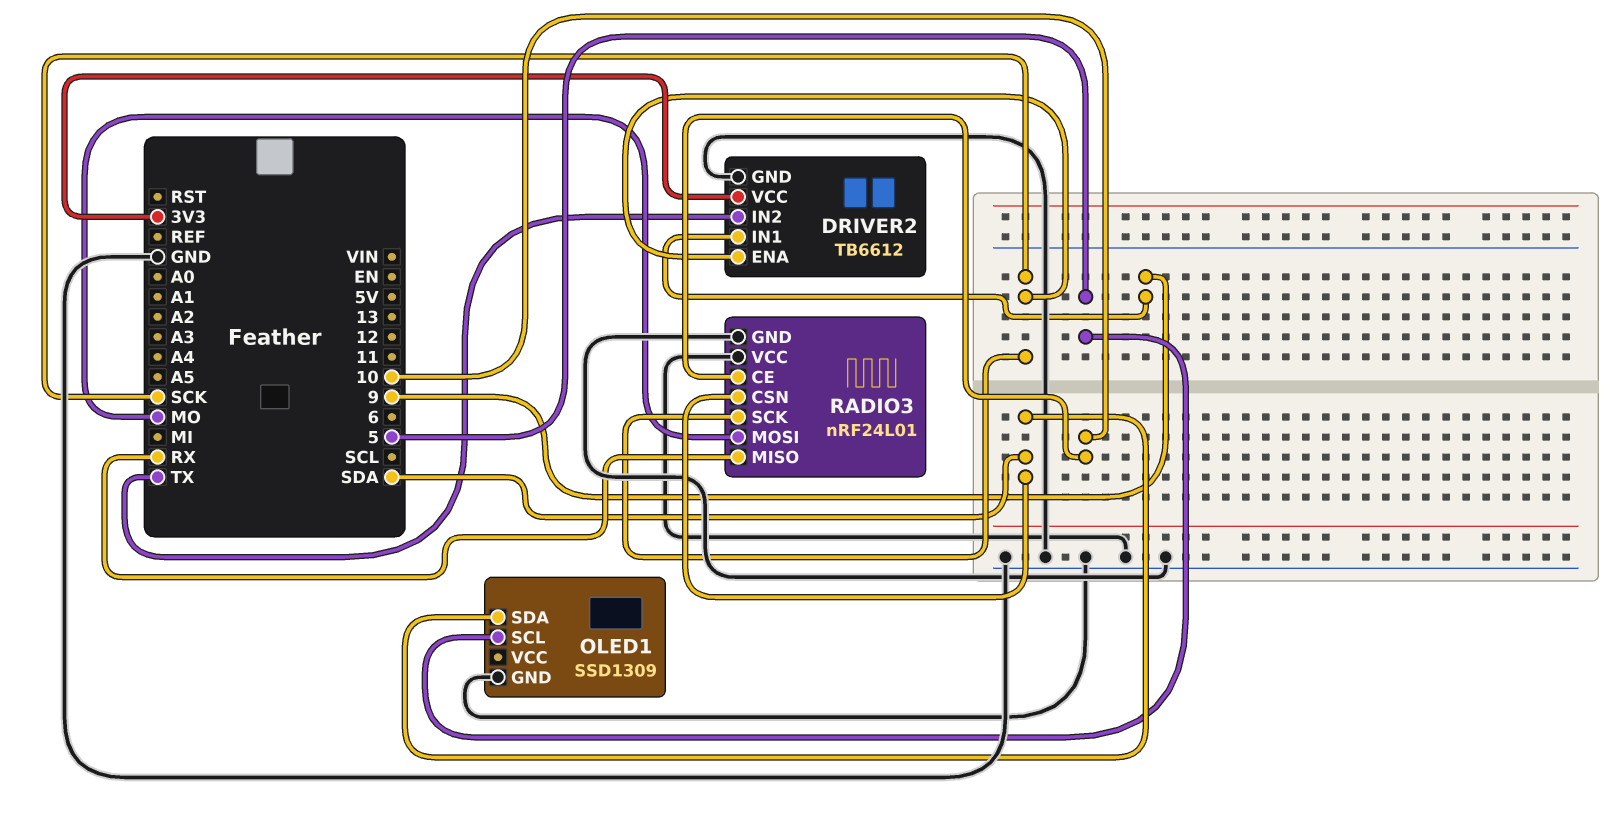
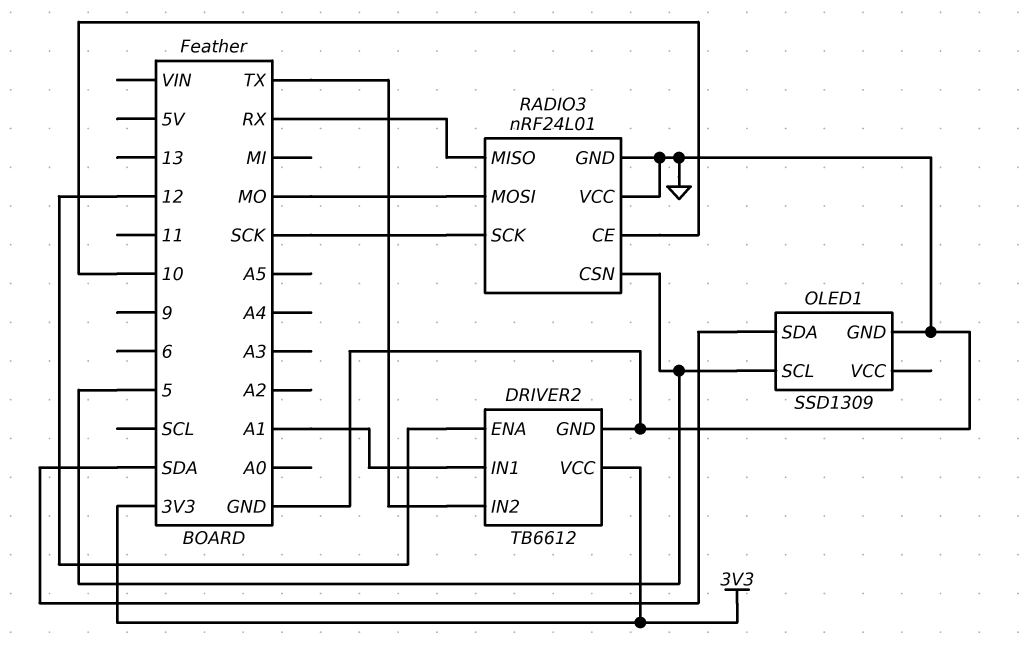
DRIVER2 pin ENA: SCK -> 12
DRIVER2 pin IN1: 9 -> A1
RADIO3 pin CSN: SDA -> 5

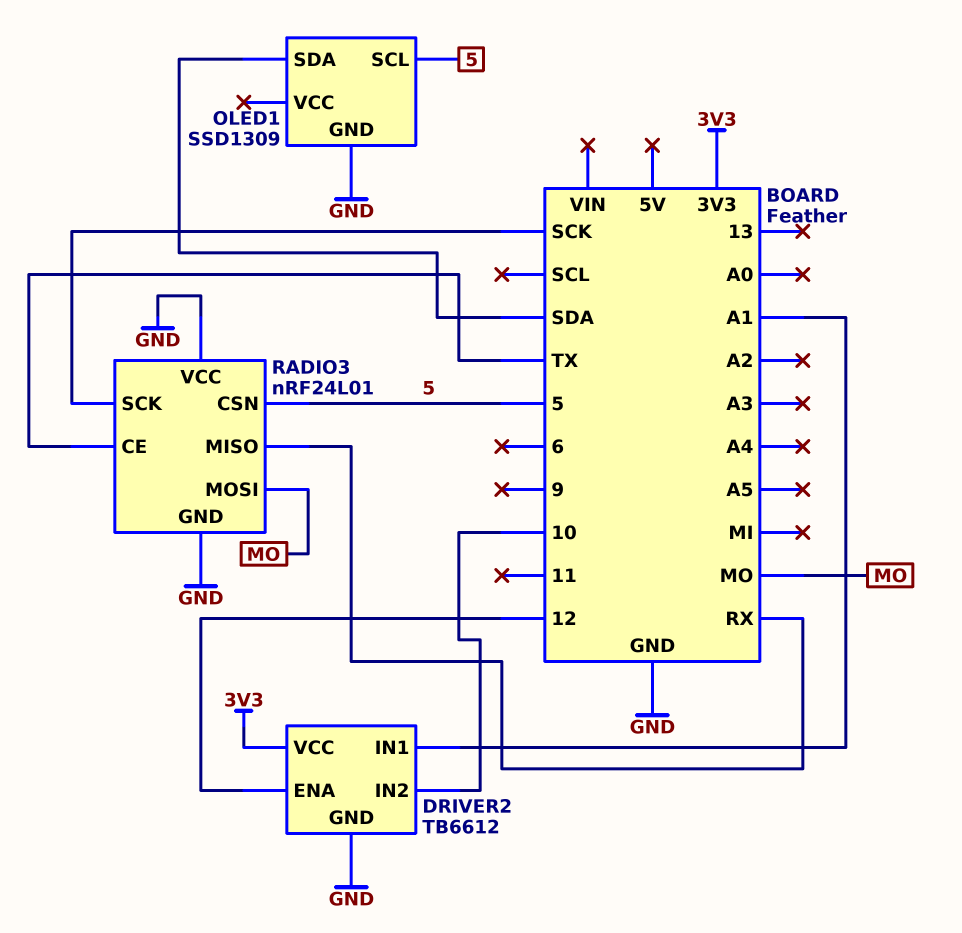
DRIVER2 pin IN2: TX -> 10
RADIO3 pin CE: 10 -> TX

